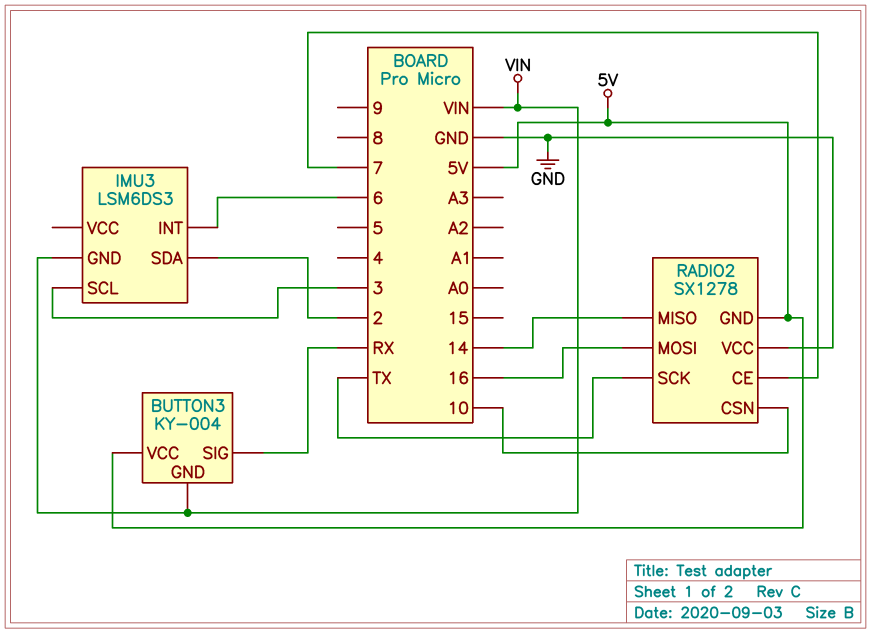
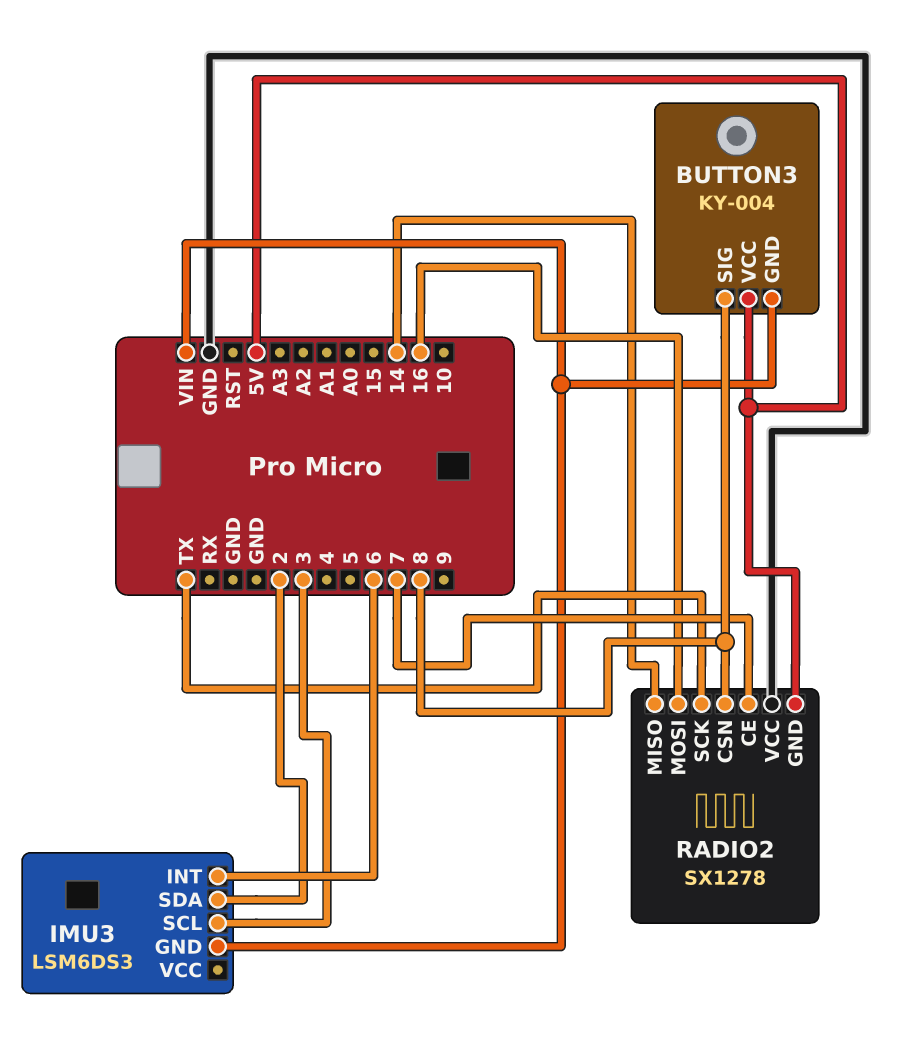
BUTTON3 pin SIG: RX -> 8
RADIO2 pin CSN: 10 -> 8

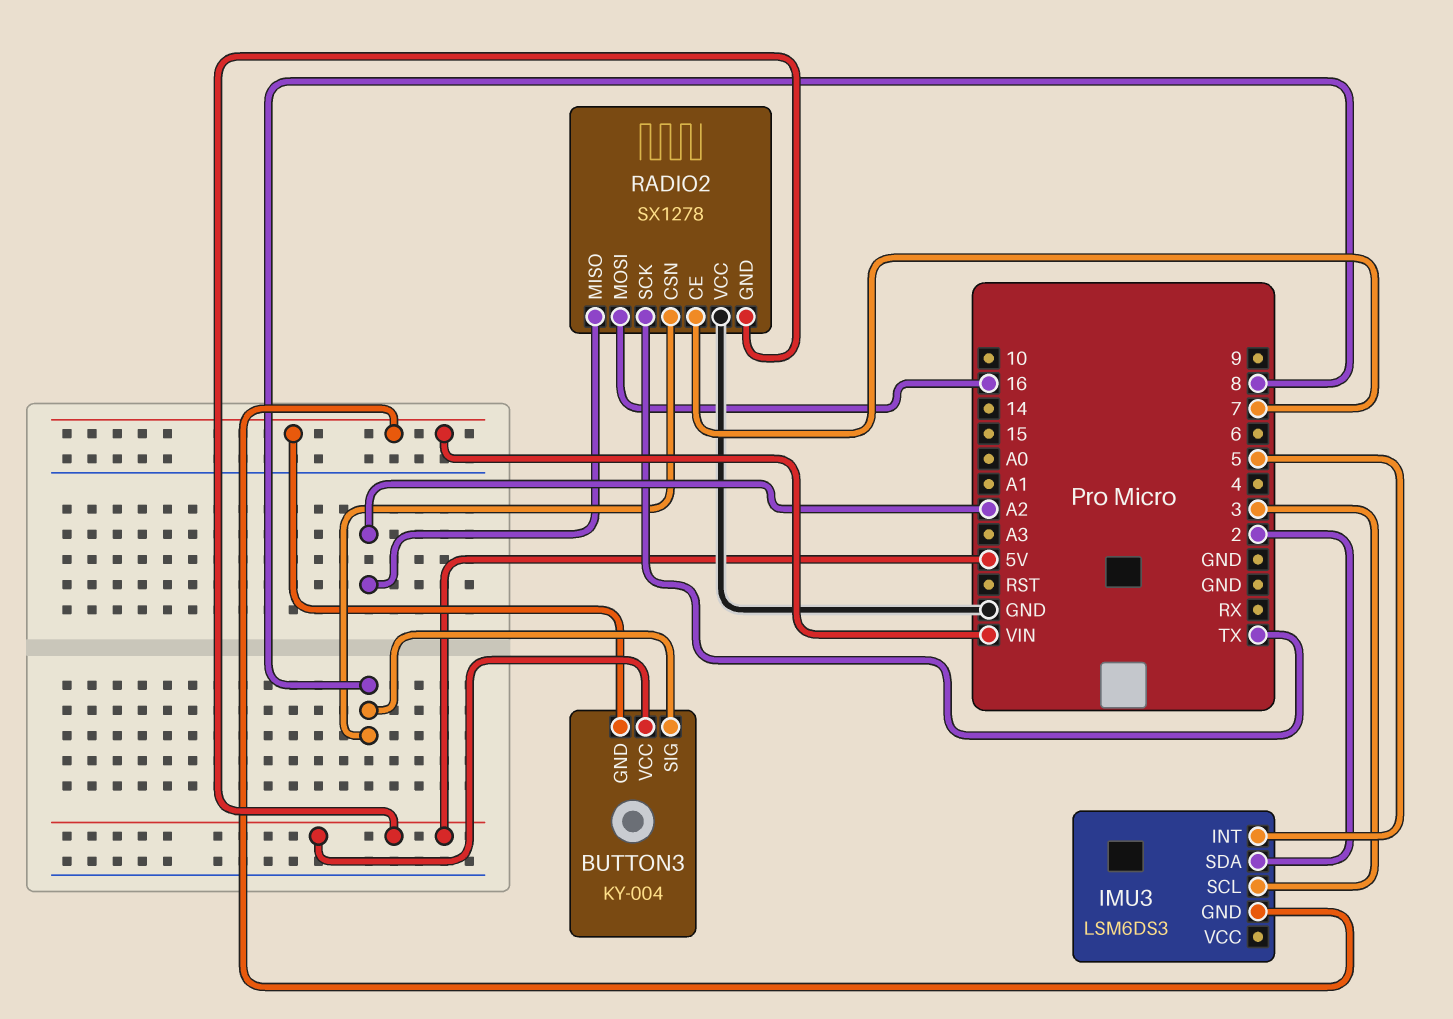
IMU3 pin INT: 6 -> 5
RADIO2 pin MISO: 14 -> A2

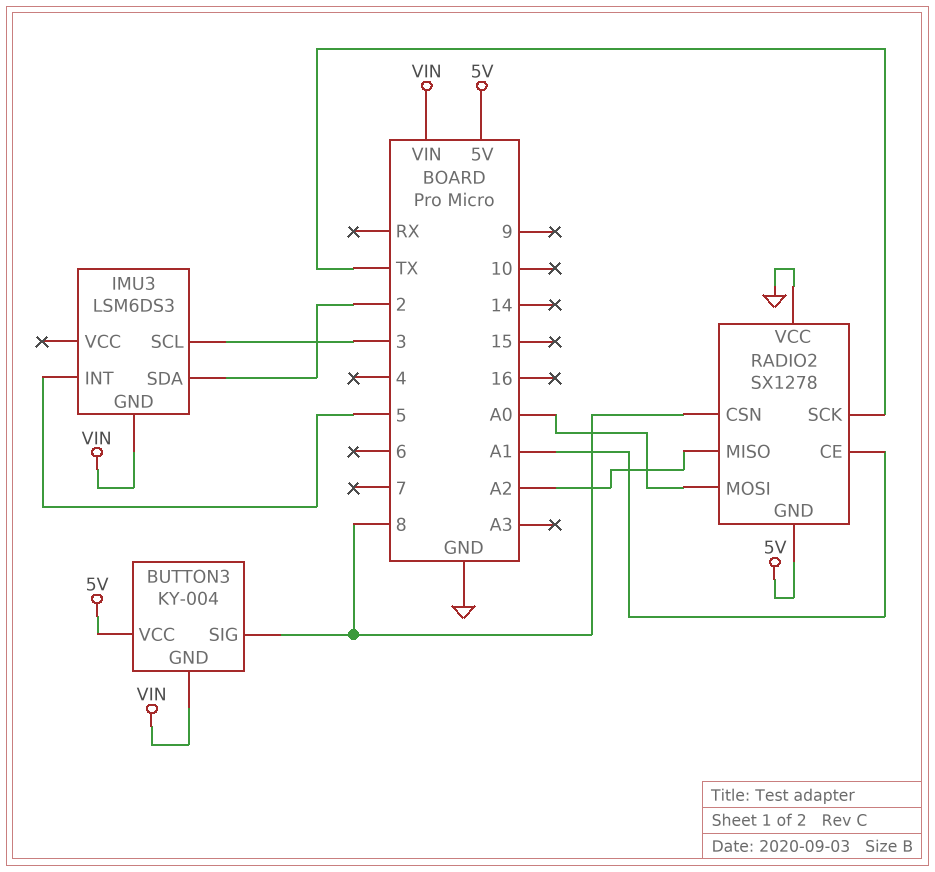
RADIO2 pin CE: 7 -> A1
RADIO2 pin MOSI: 16 -> A0

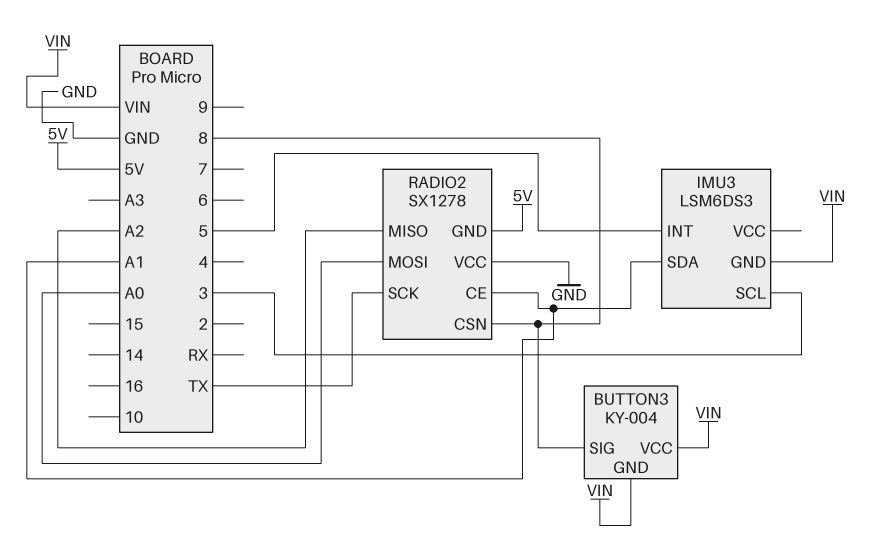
BUTTON3 pin VCC: 5V -> VIN
IMU3 pin SDA: 2 -> A1

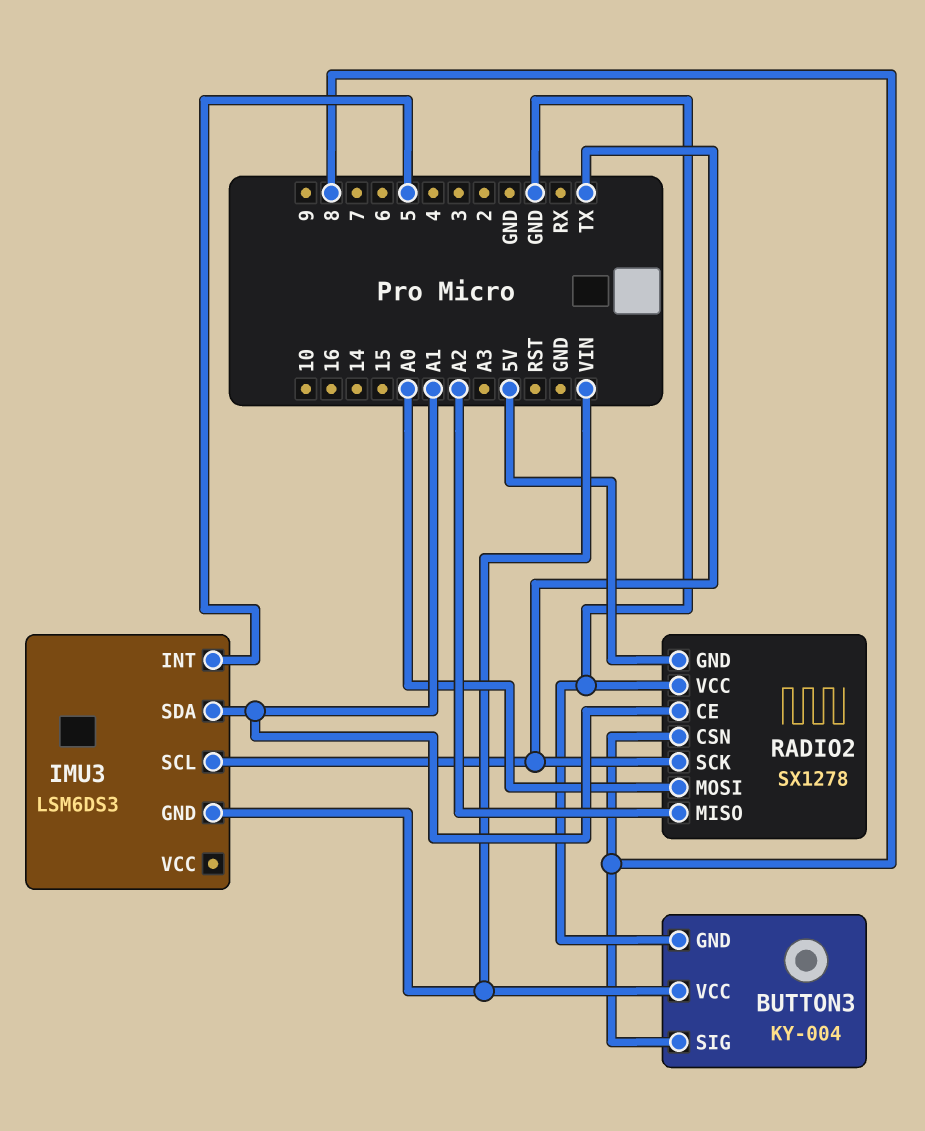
BUTTON3 pin GND: VIN -> GND
IMU3 pin SCL: 3 -> TX

